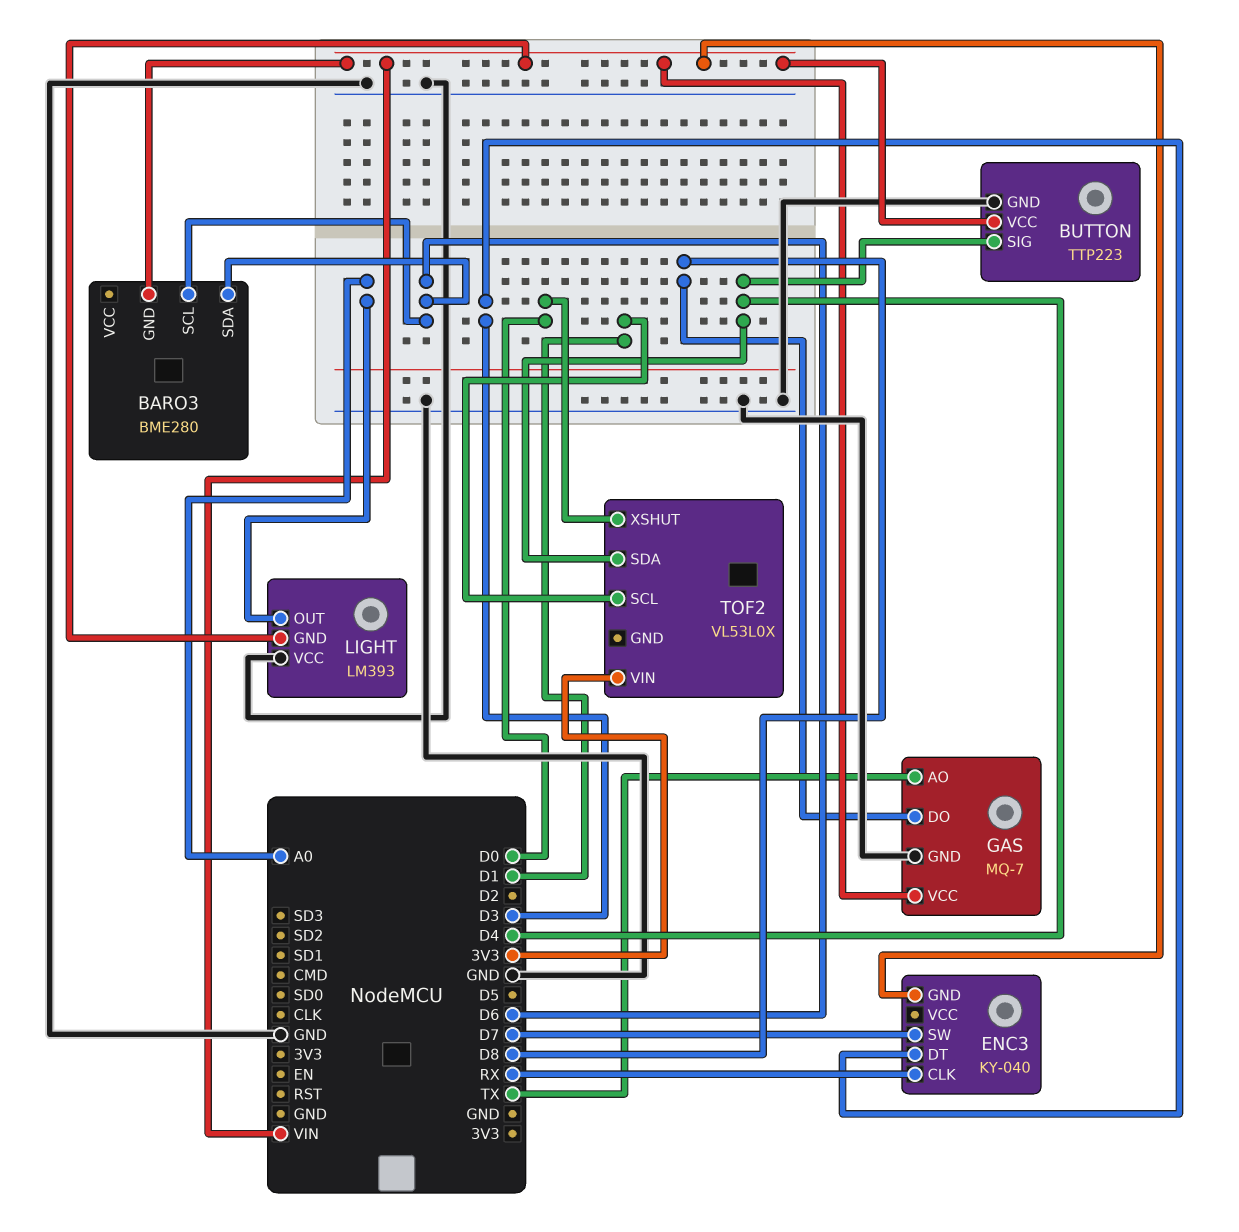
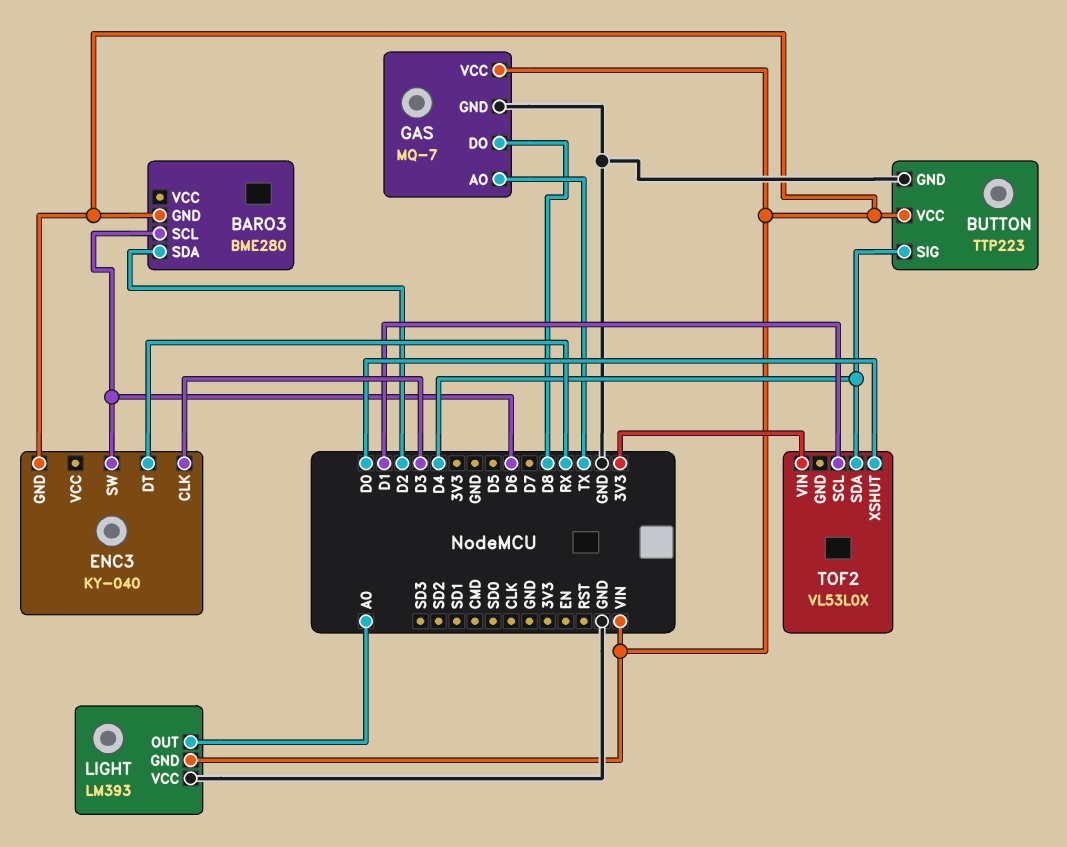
BARO3 pin SDA: D6 -> D2
ENC3 pin CLK: RX -> D3
ENC3 pin DT: D3 -> RX
ENC3 pin SW: D7 -> D6

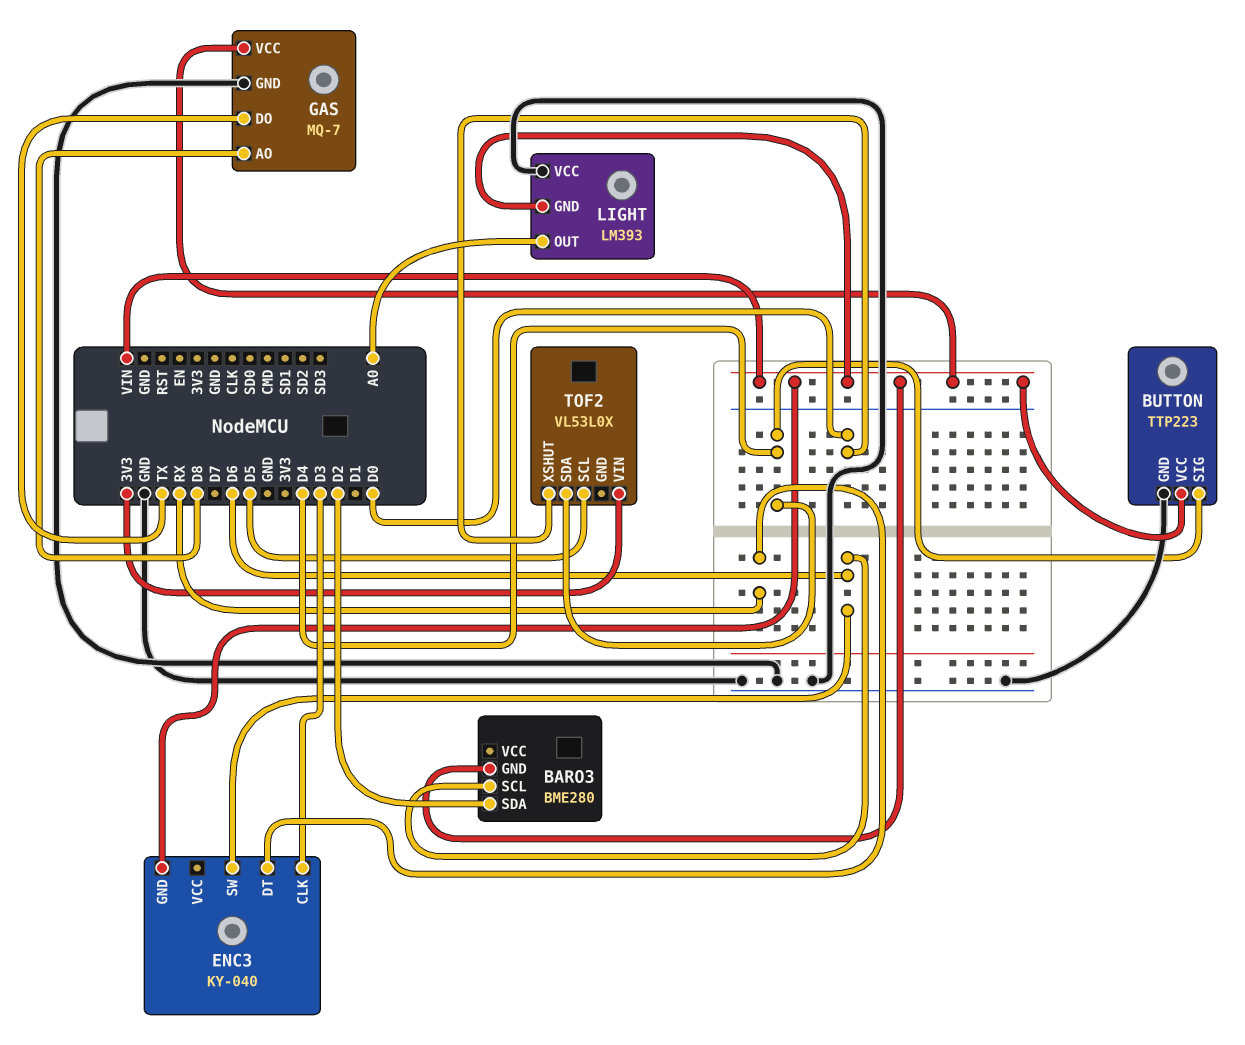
GAS pin AO: TX -> D8
GAS pin DO: D8 -> TX
TOF2 pin SCL: D1 -> D5

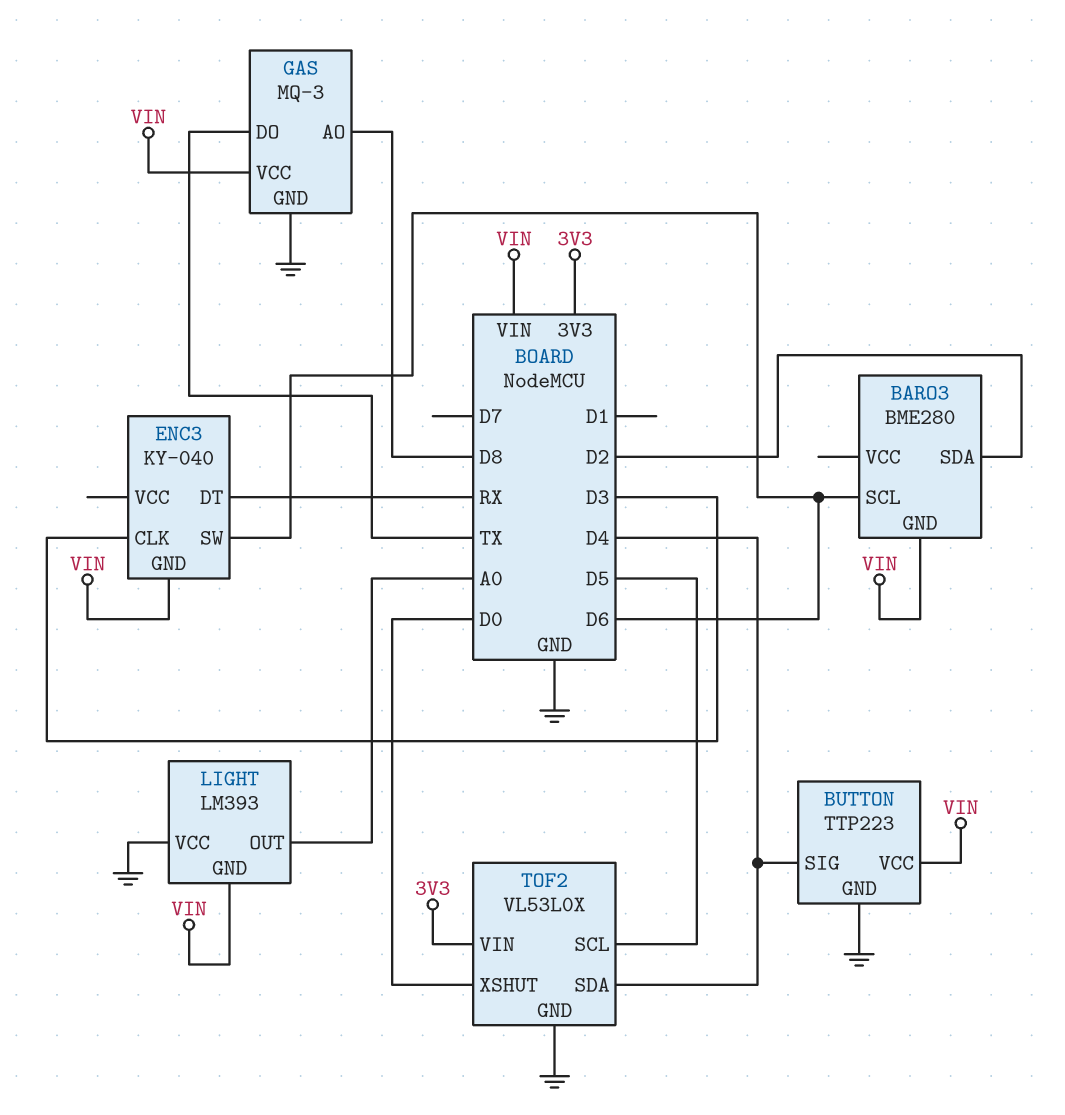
GAS: MQ-7 -> MQ-3
TOF2 pin GND: none -> GND

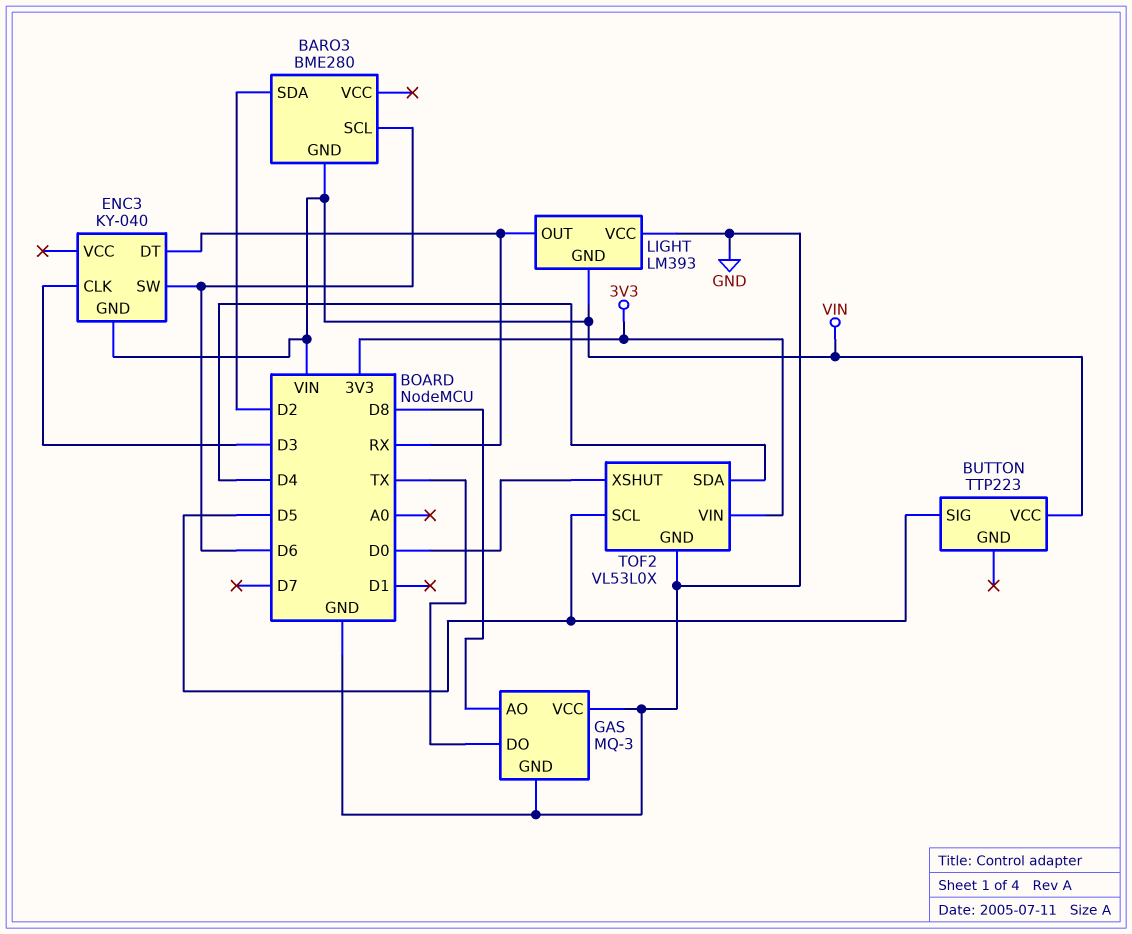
BUTTON pin GND: GND -> none
BUTTON pin SIG: D4 -> D5
GAS pin VCC: VIN -> GND
LIGHT pin OUT: A0 -> RX

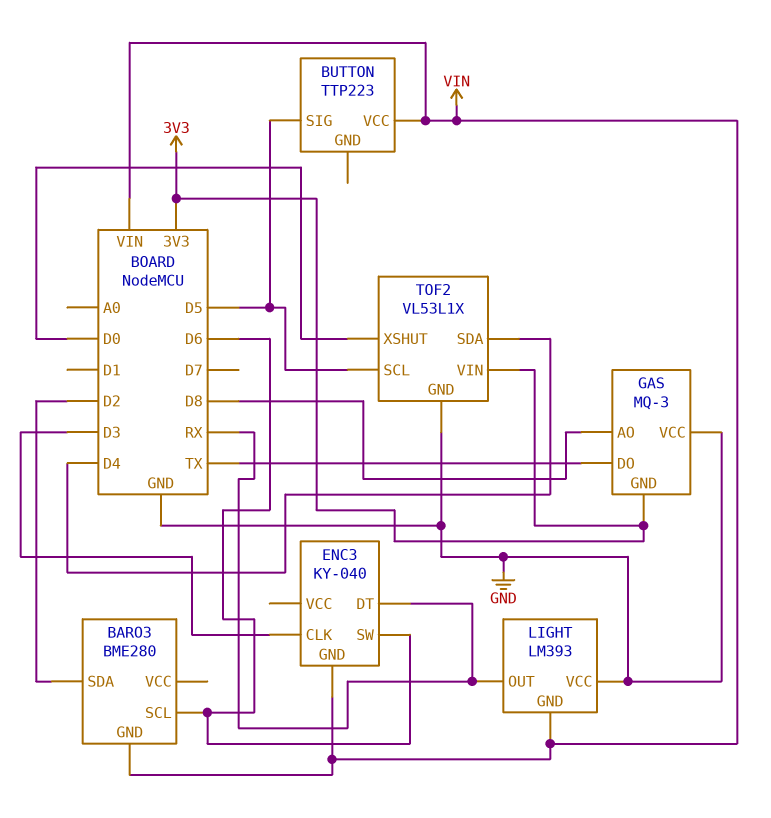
GAS pin GND: GND -> 3V3
TOF2: VL53L0X -> VL53L1X

